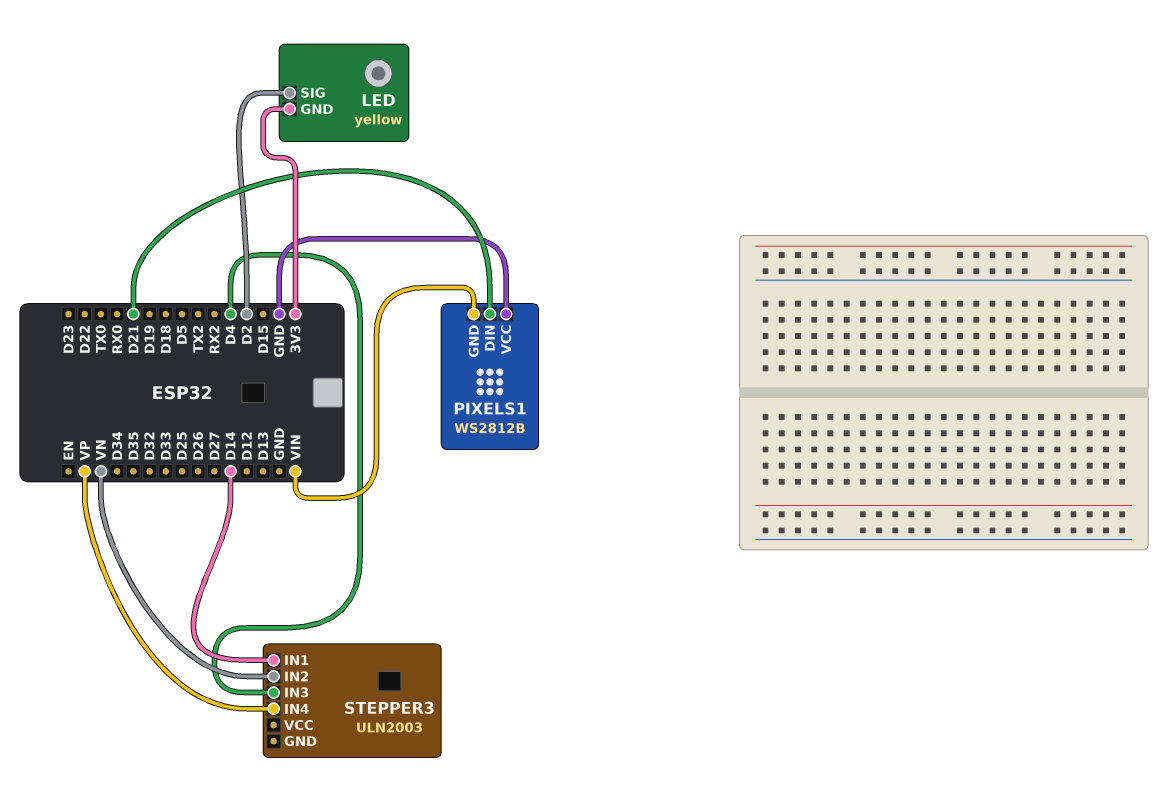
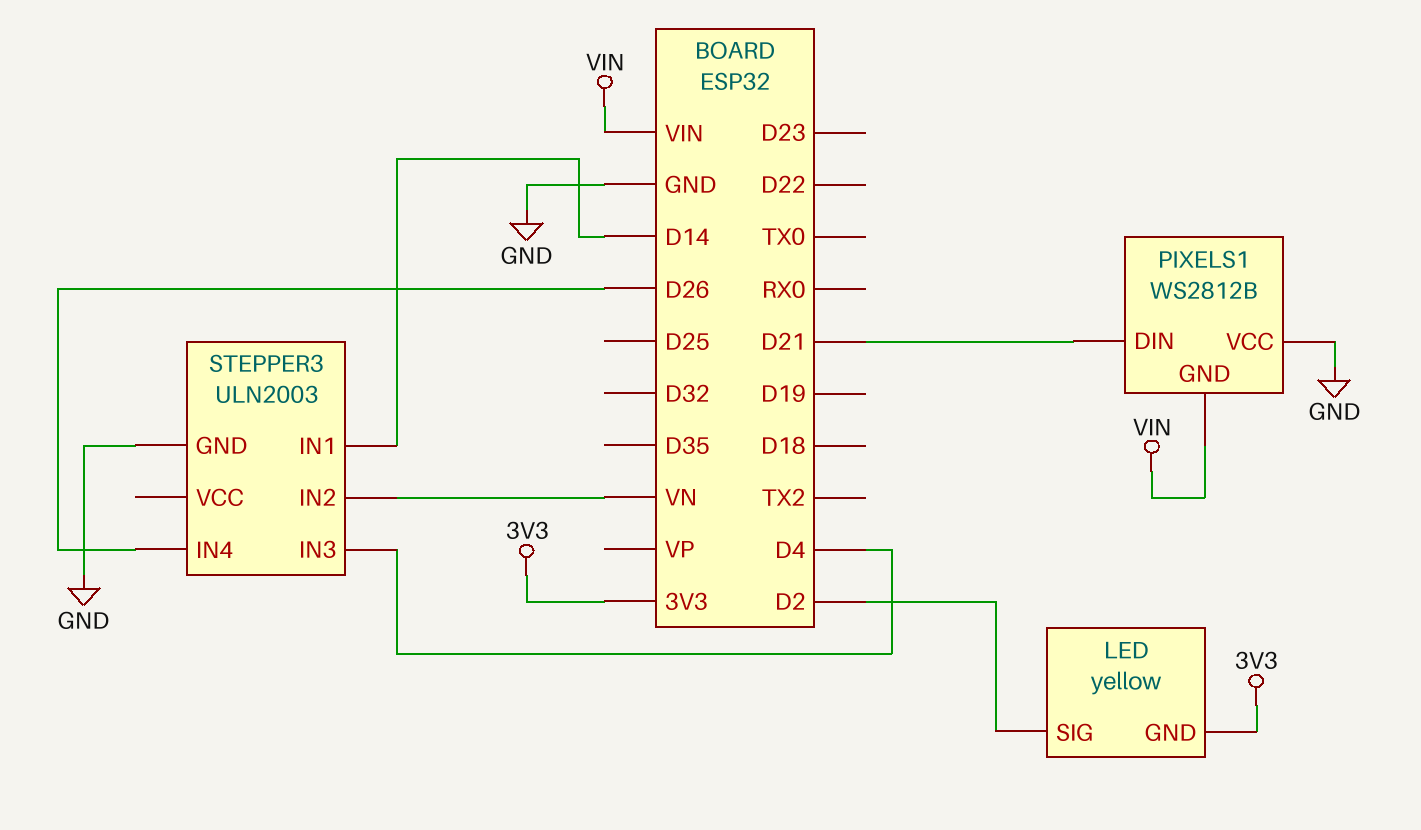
STEPPER3 pin GND: none -> GND
STEPPER3 pin IN4: VP -> D26

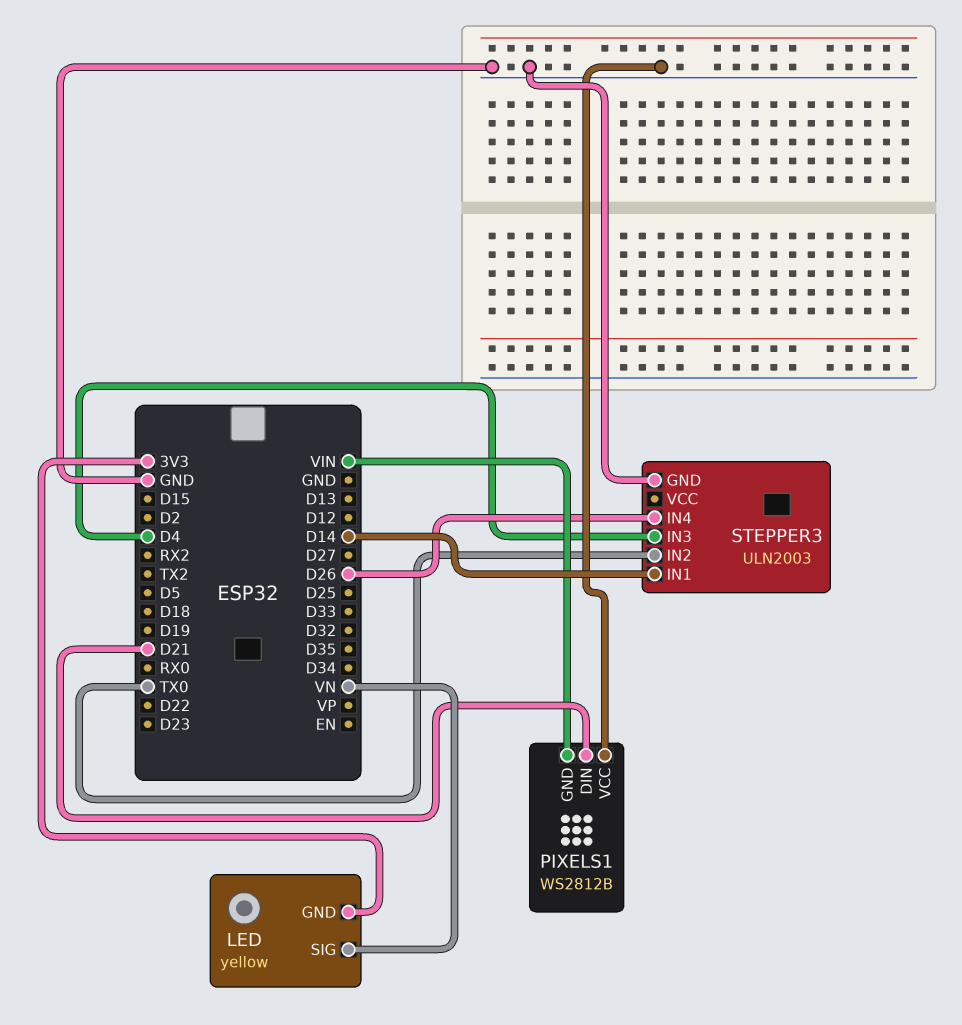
LED pin SIG: D2 -> VN
STEPPER3 pin IN2: VN -> TX0

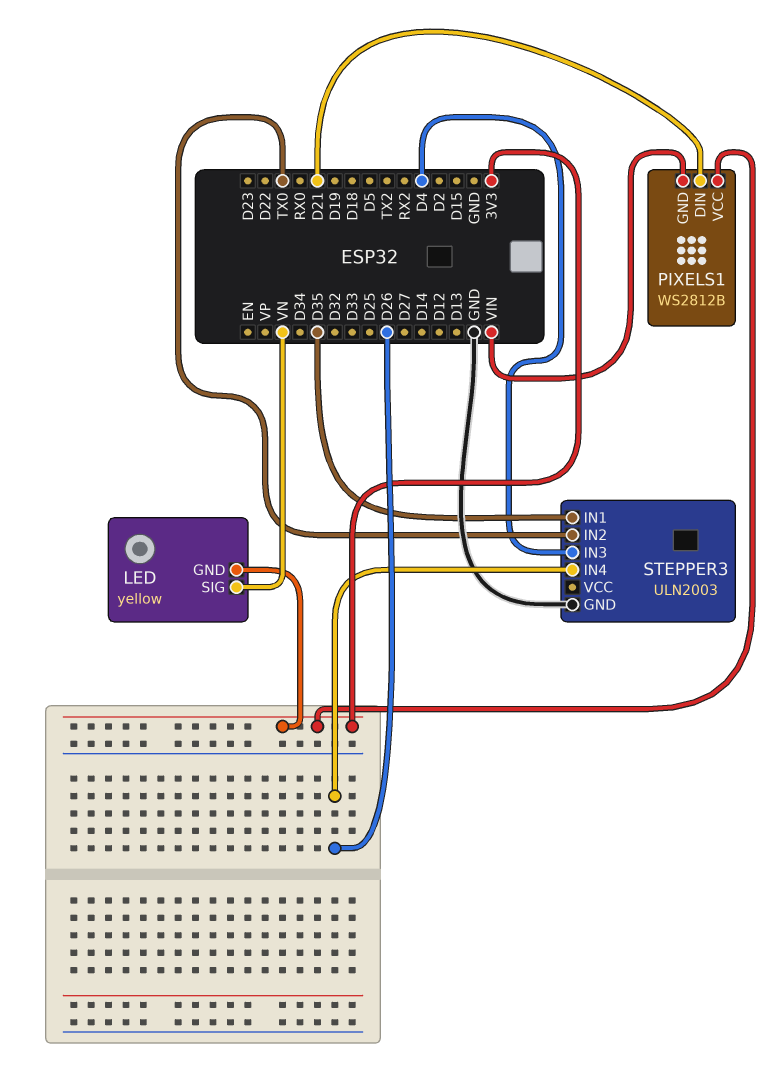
PIXELS1 pin VCC: GND -> 3V3
STEPPER3 pin IN1: D14 -> D35

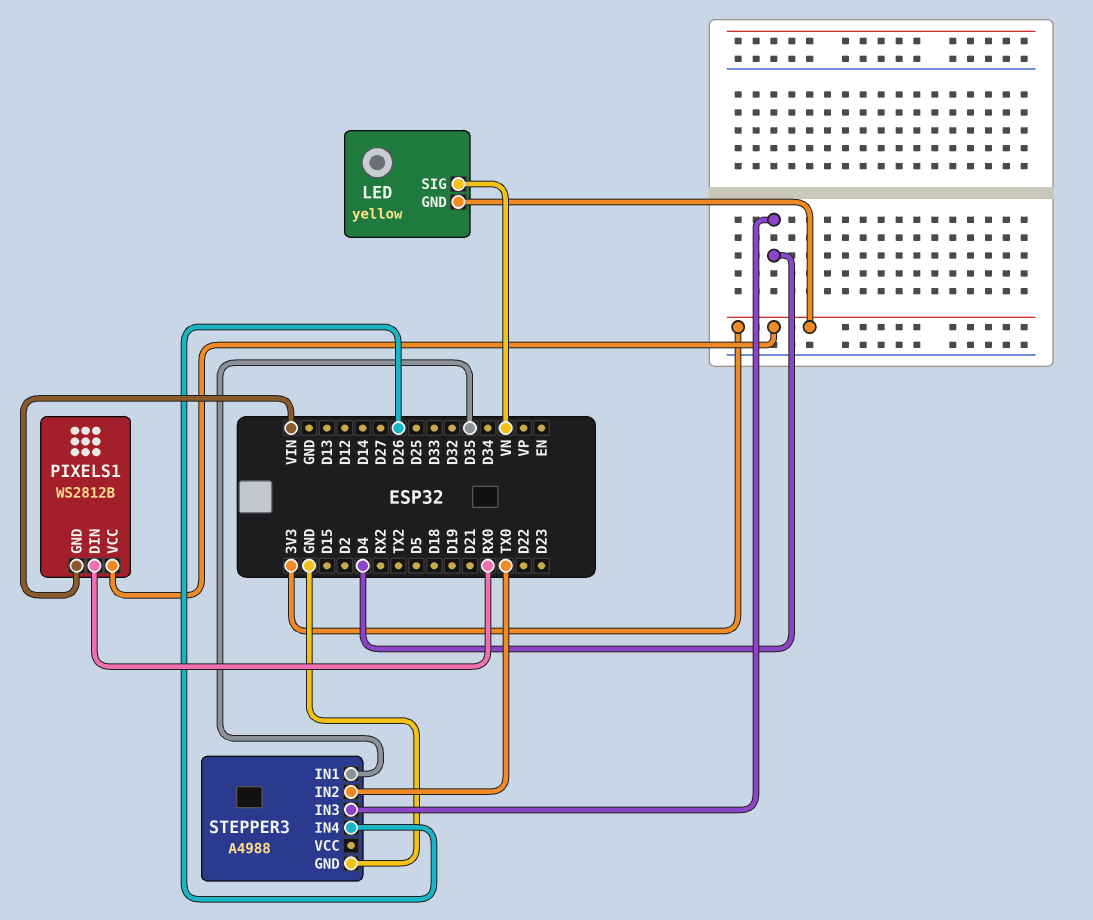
PIXELS1 pin DIN: D21 -> RX0
STEPPER3: ULN2003 -> A4988

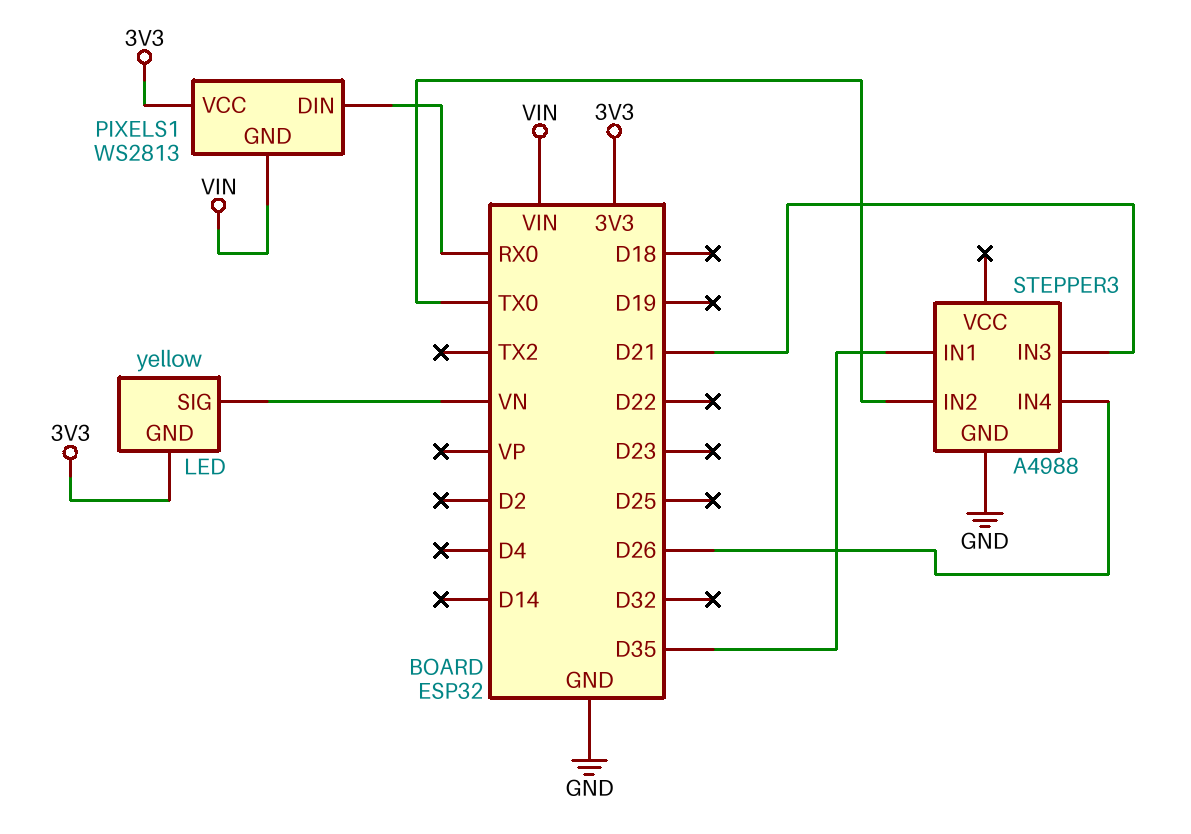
PIXELS1: WS2812B -> WS2813
STEPPER3 pin IN3: D4 -> D21

